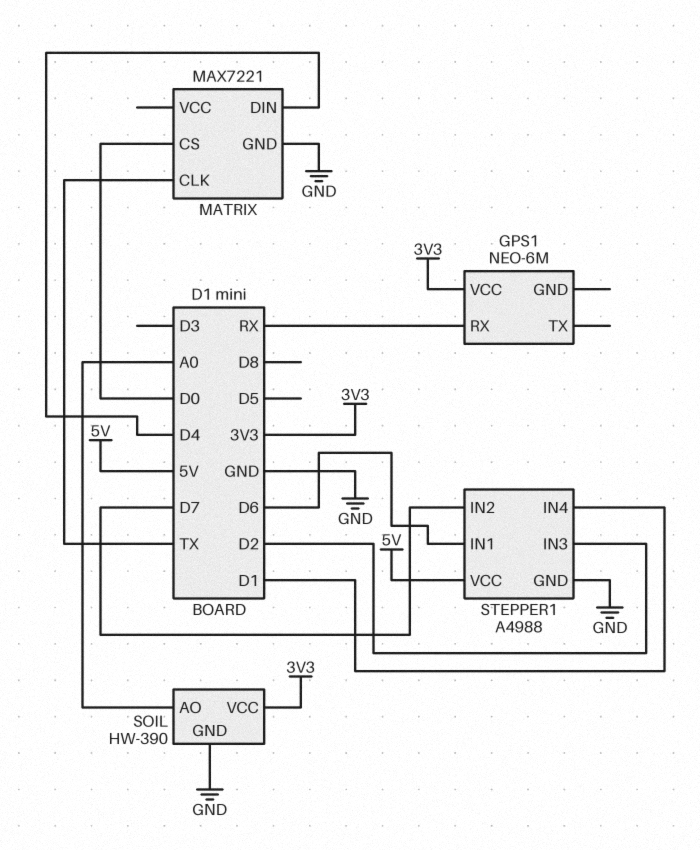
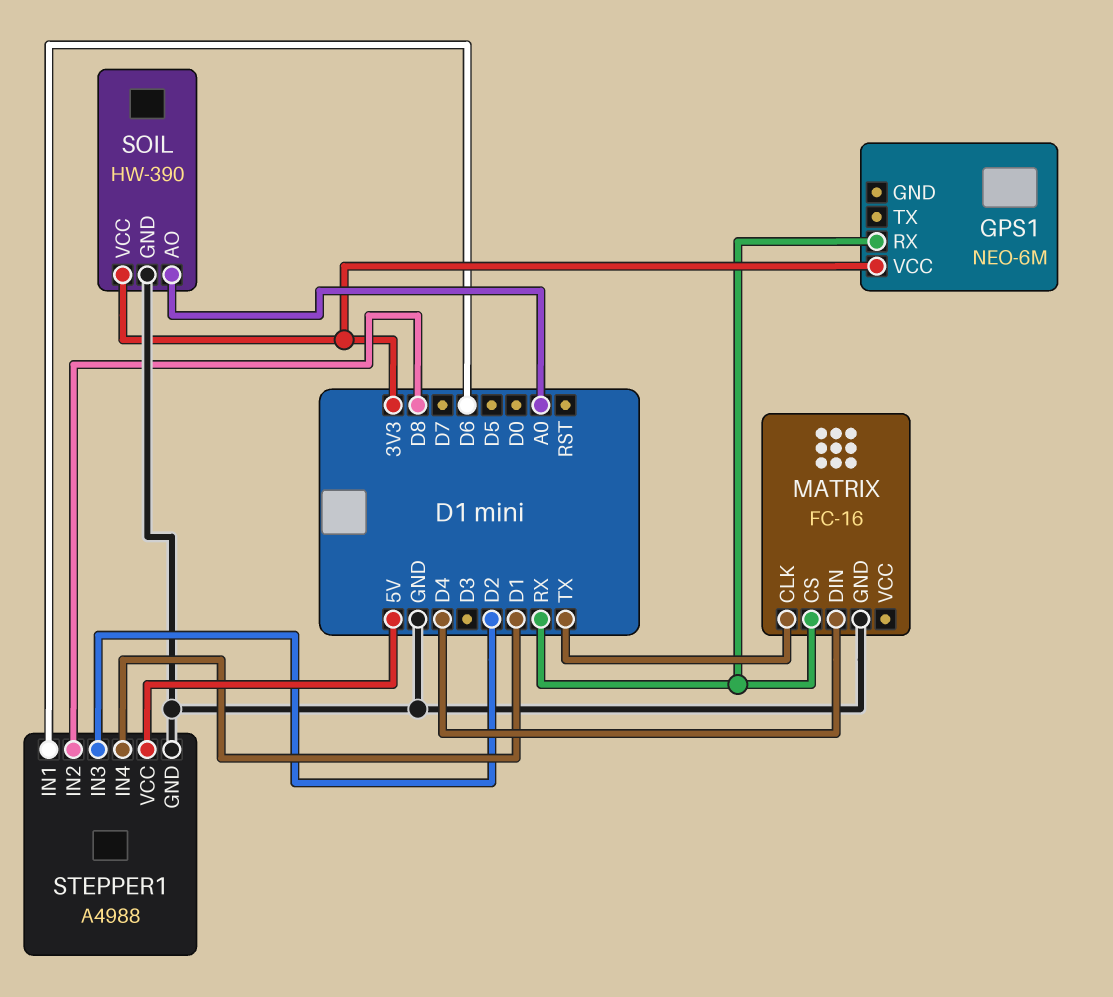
MATRIX: MAX7221 -> FC-16
MATRIX pin CS: D0 -> RX
STEPPER1 pin IN2: D7 -> D8

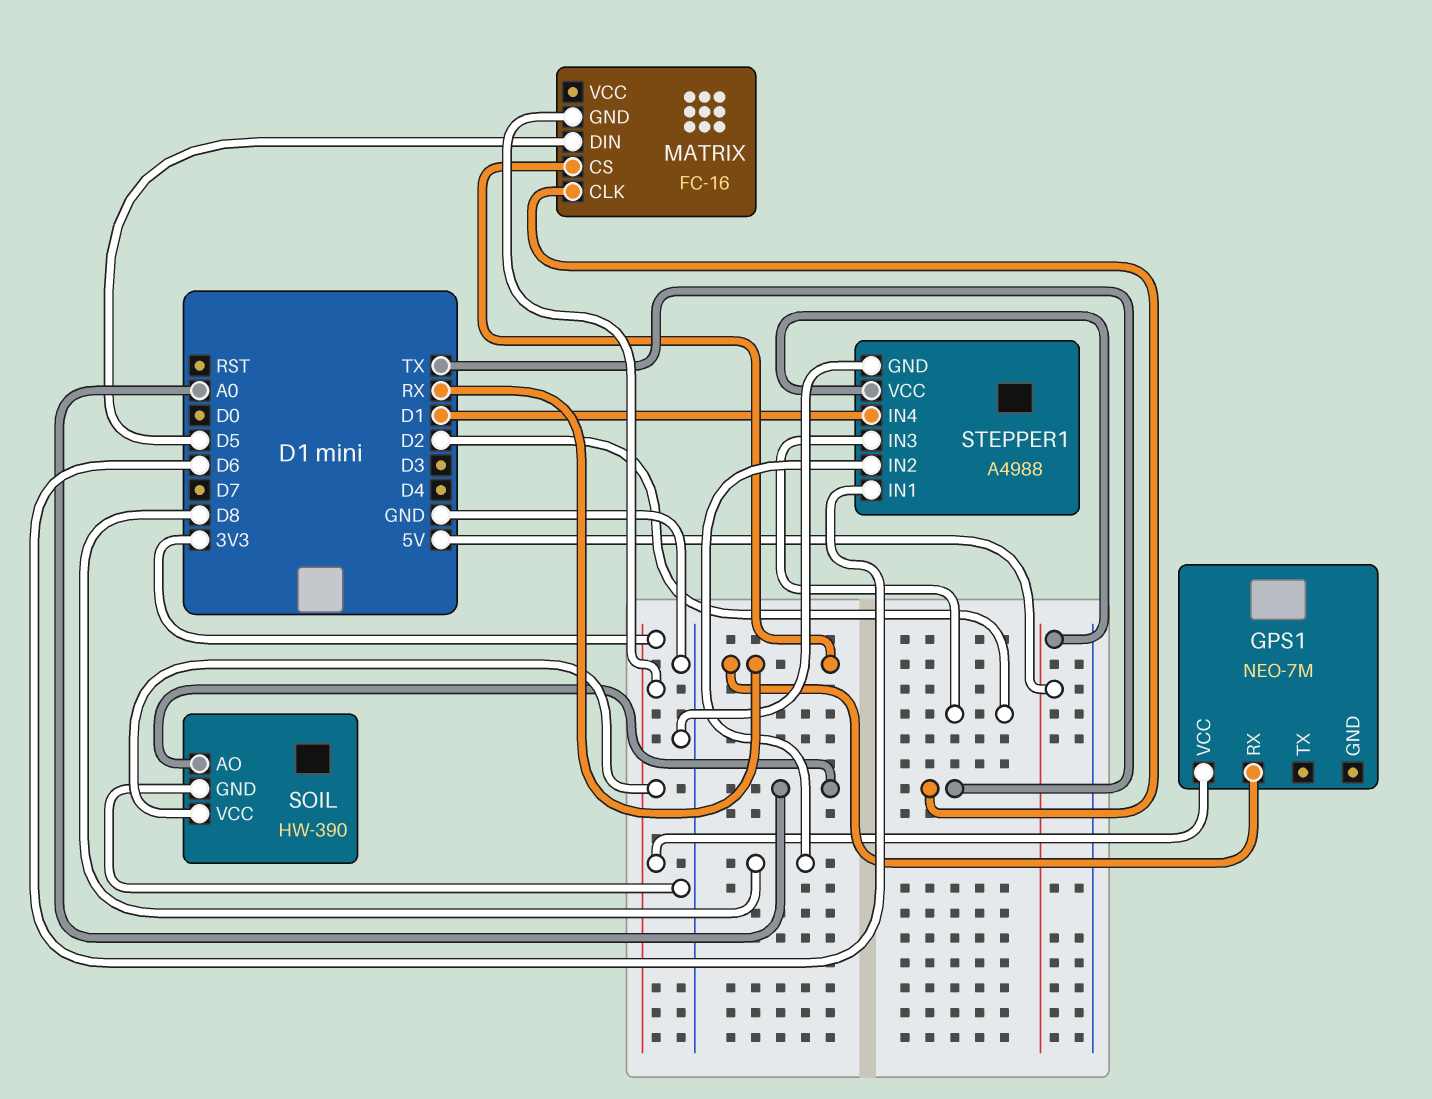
GPS1: NEO-6M -> NEO-7M
MATRIX pin DIN: D4 -> D5
MATRIX pin GND: GND -> 3V3

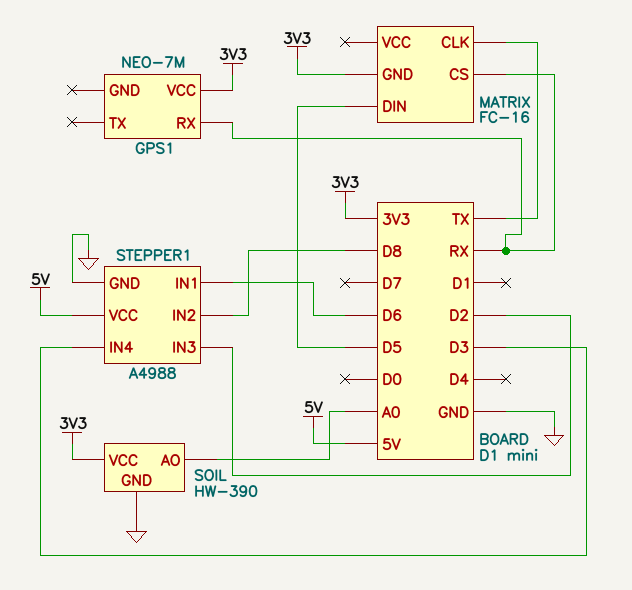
STEPPER1 pin IN4: D1 -> D3

